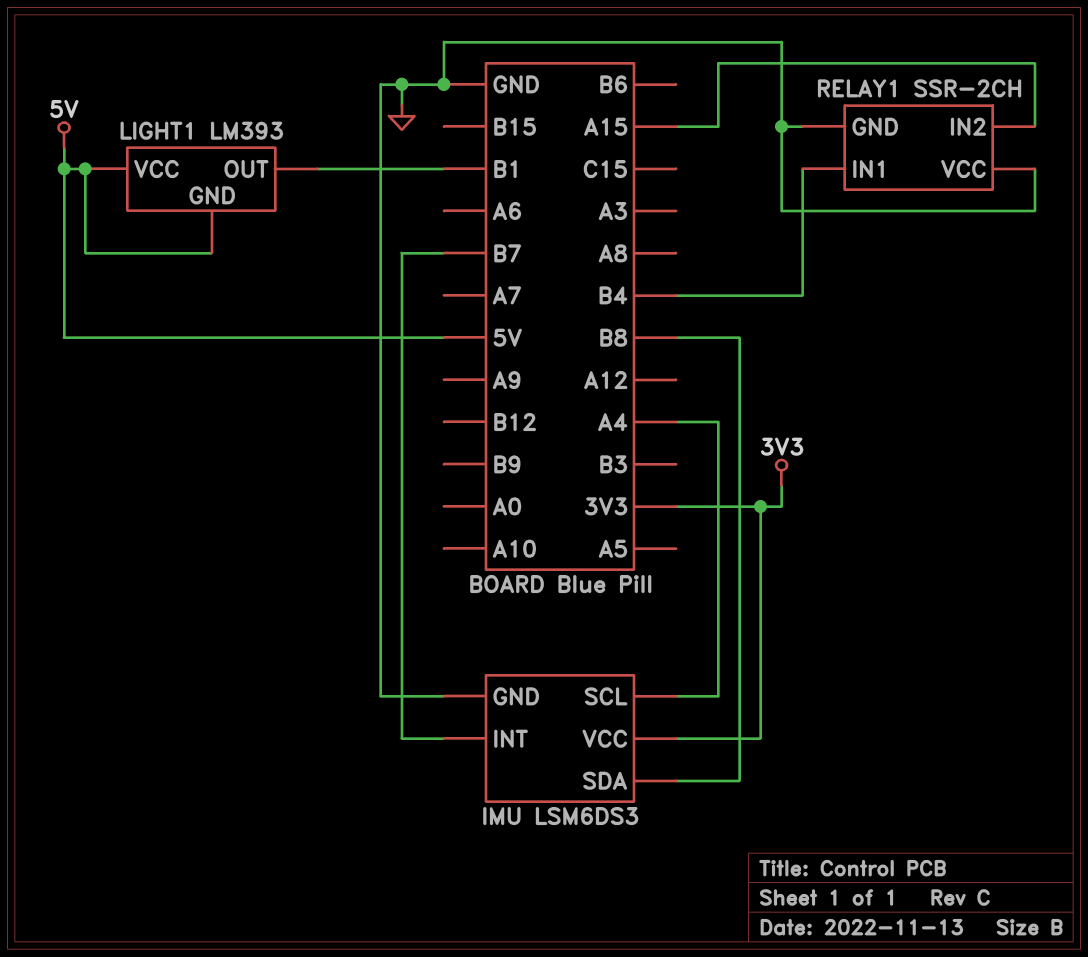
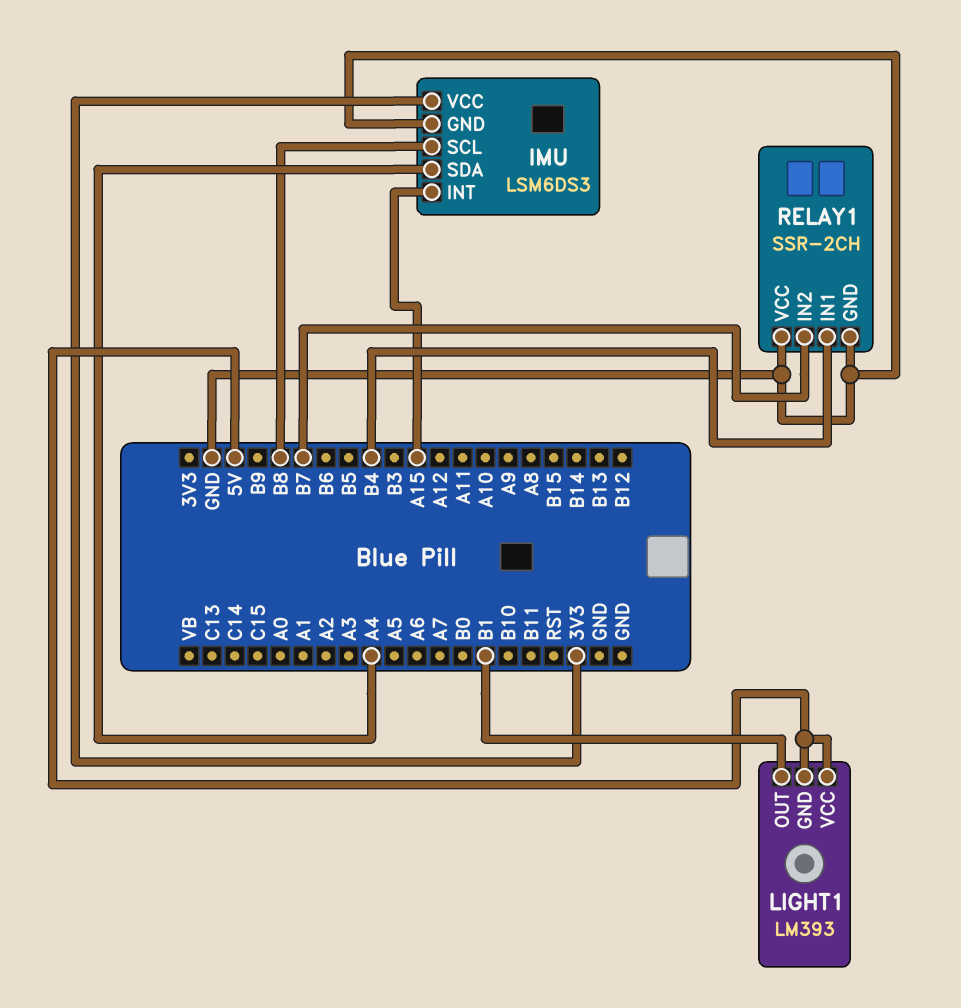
IMU pin INT: B7 -> A15
IMU pin SCL: A4 -> B8
IMU pin SDA: B8 -> A4
RELAY1 pin IN2: A15 -> B7

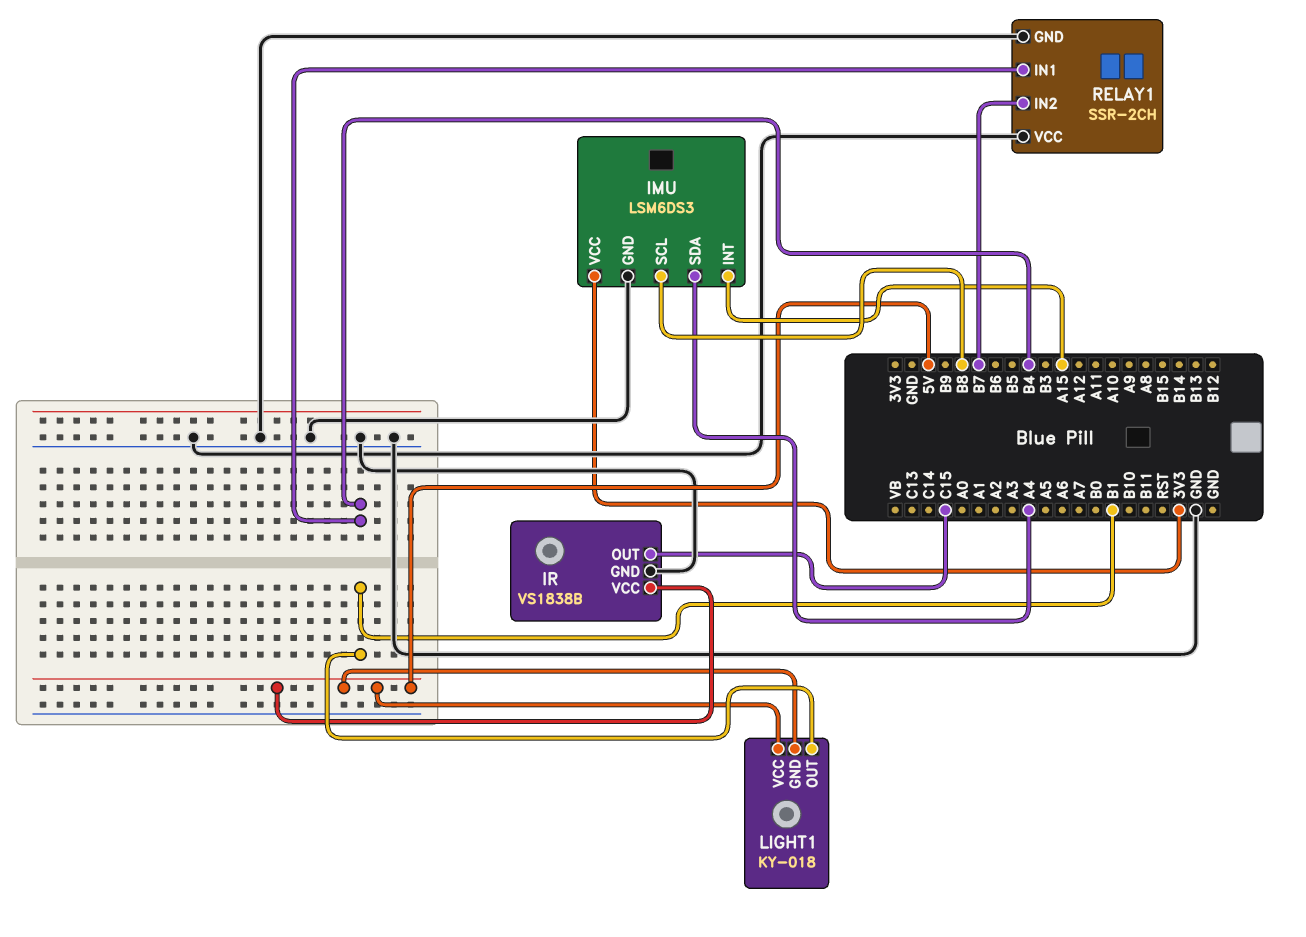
IR: none -> VS1838B
IR pin GND: none -> GND
IR pin OUT: none -> C15
IR pin VCC: none -> 5V
LIGHT1: LM393 -> KY-018

